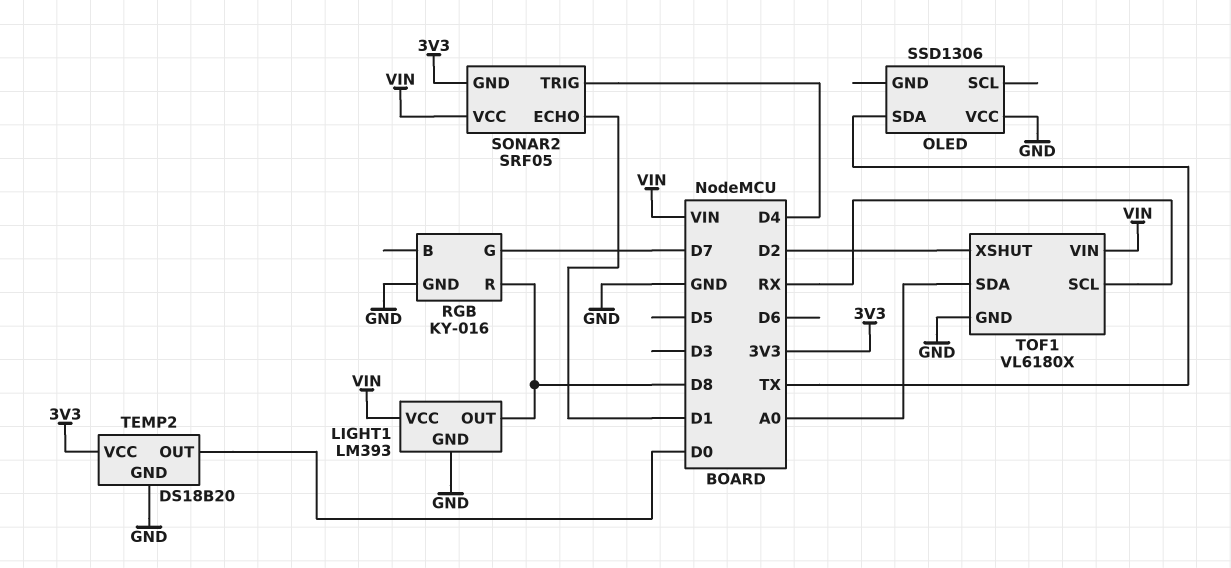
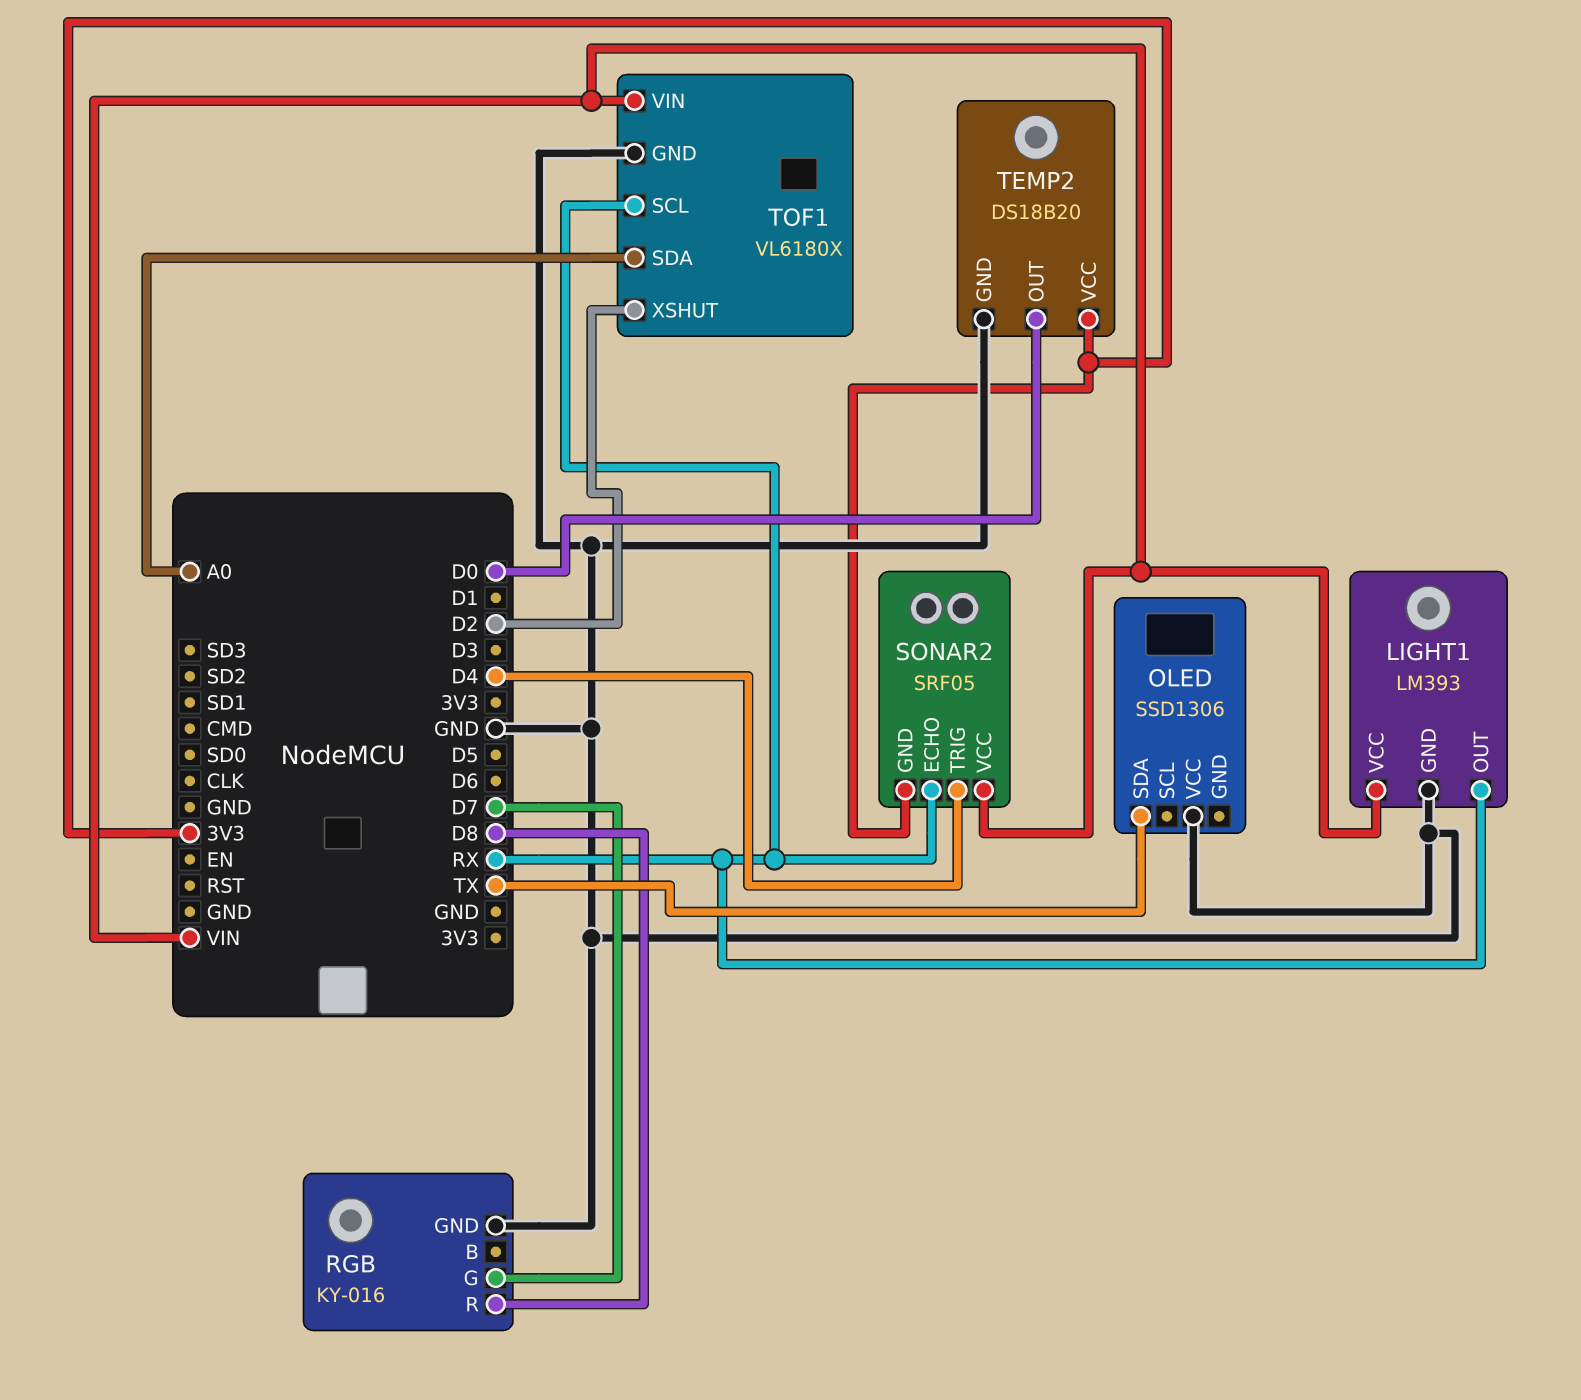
LIGHT1 pin OUT: D8 -> RX
SONAR2 pin ECHO: D1 -> RX

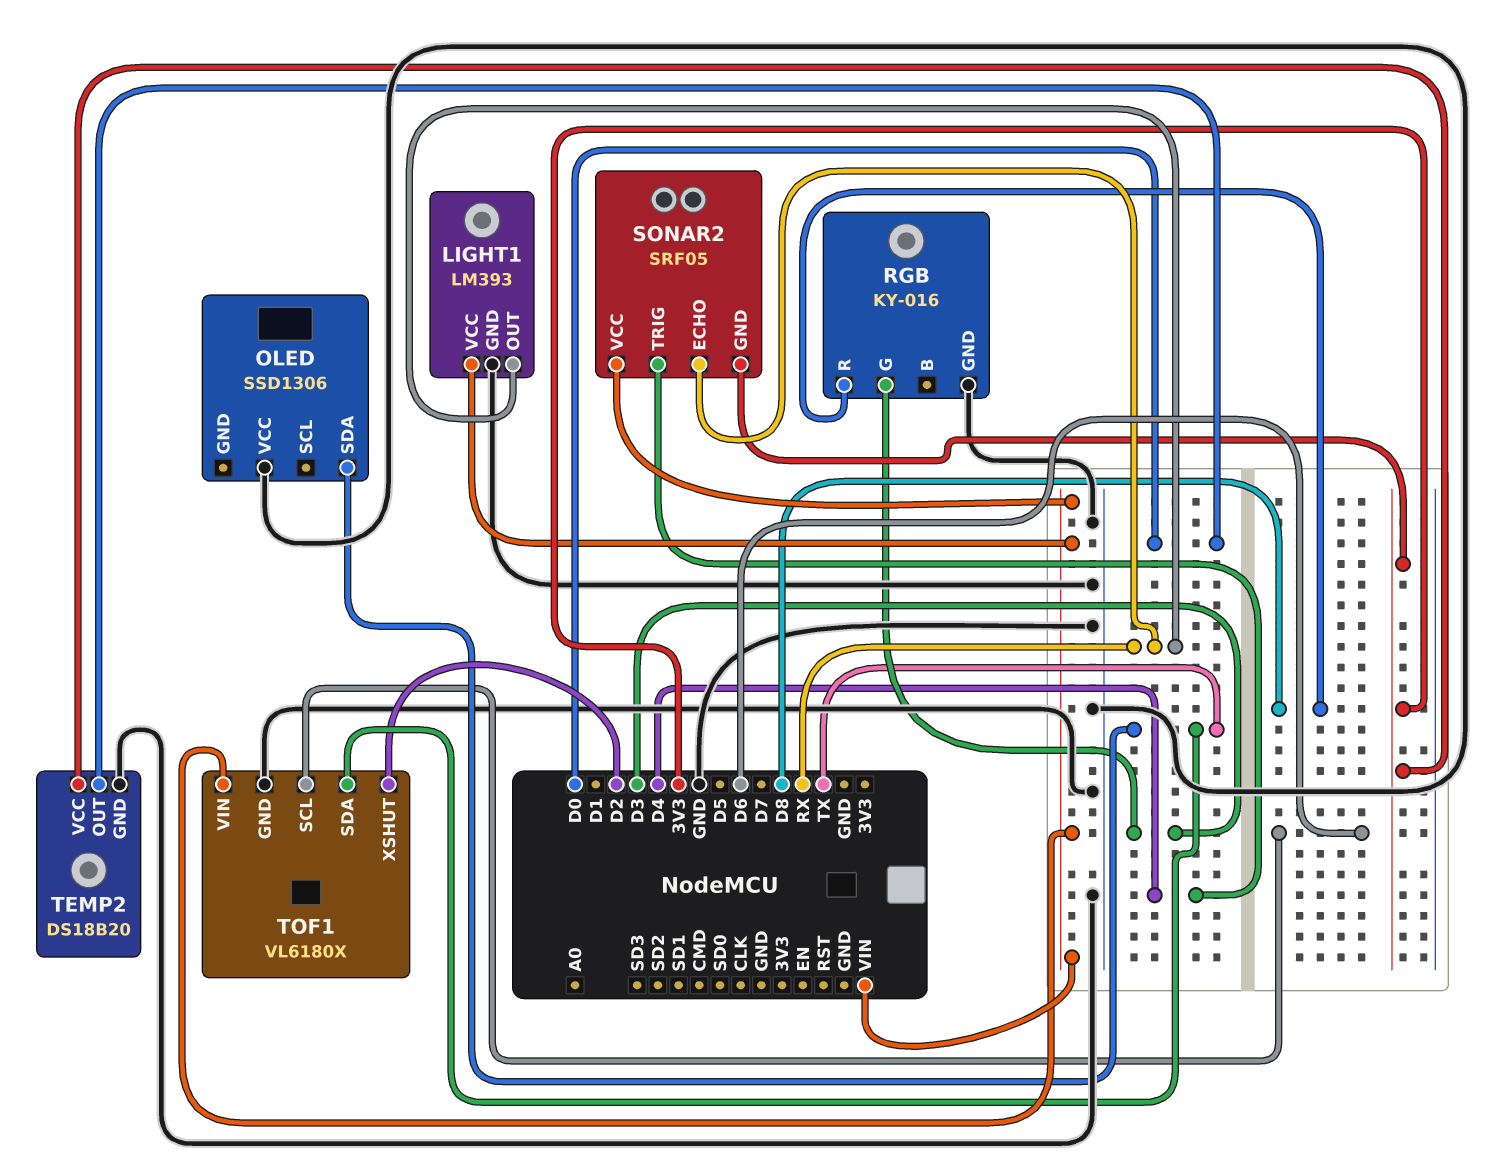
RGB pin G: D7 -> D3
TOF1 pin SCL: RX -> D6
TOF1 pin SDA: A0 -> TX

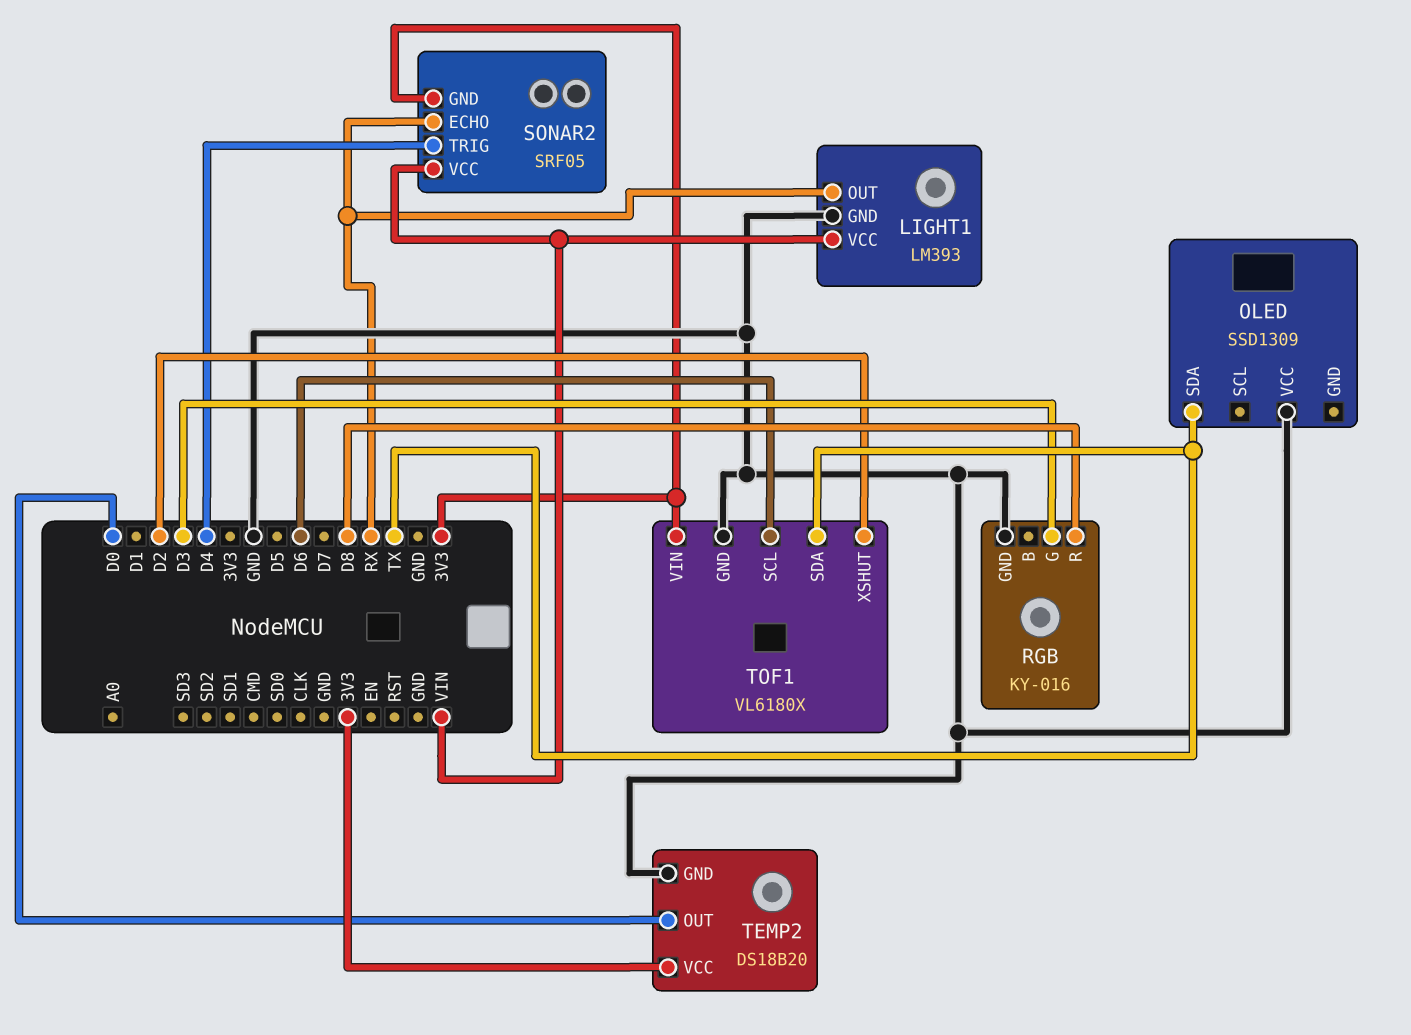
OLED: SSD1306 -> SSD1309
TOF1 pin VIN: VIN -> 3V3

